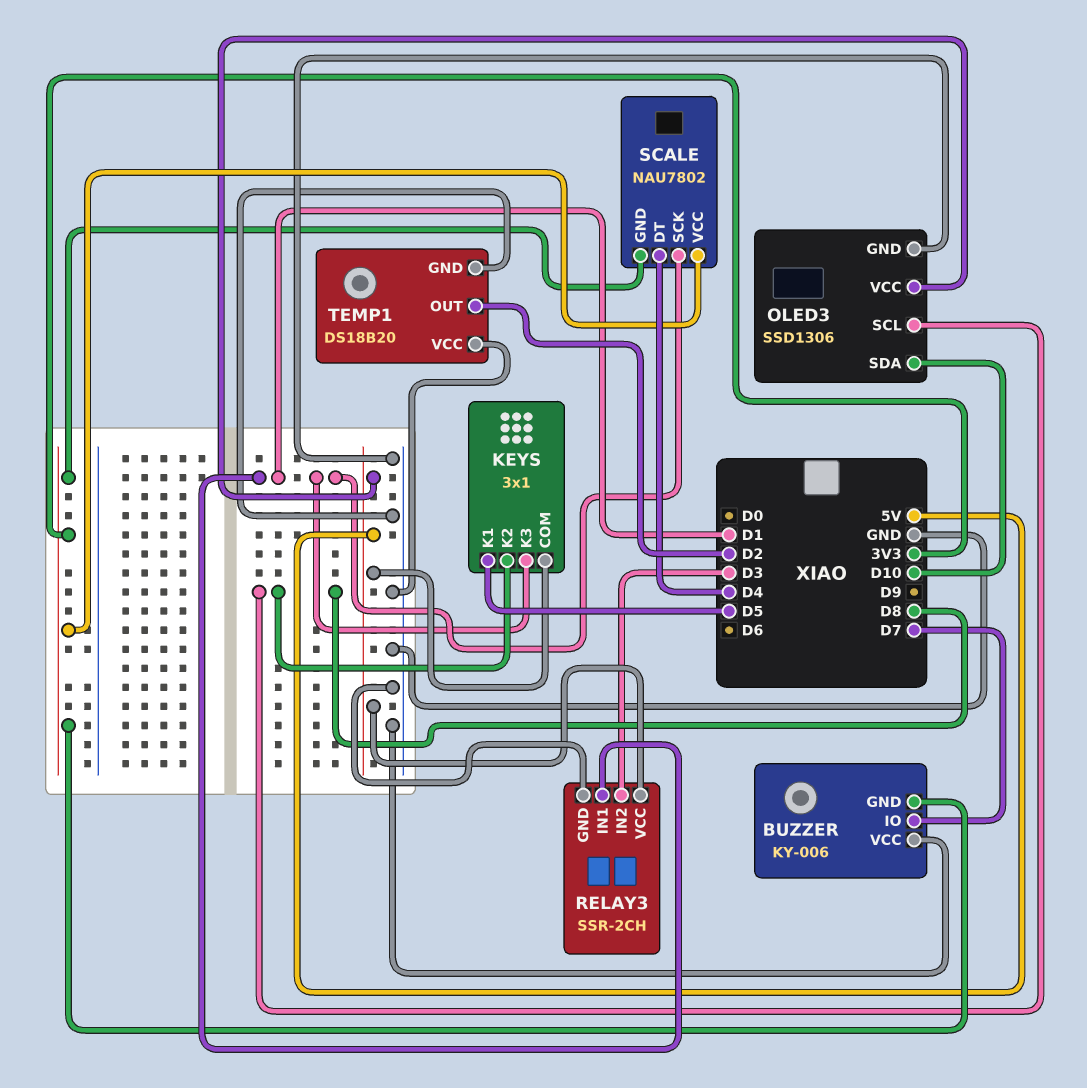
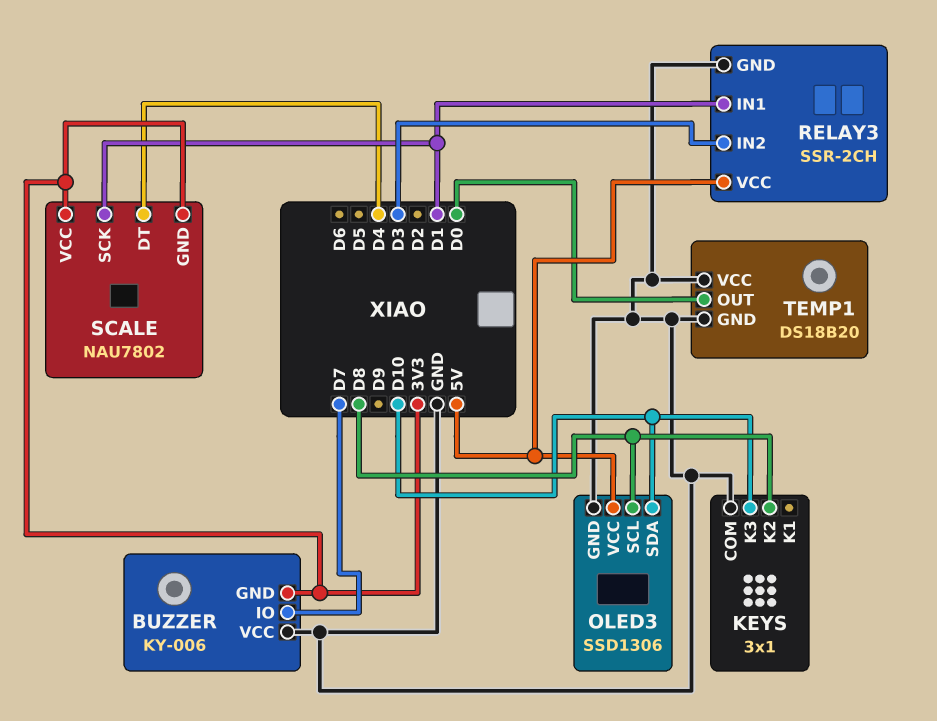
KEYS pin COM: 5V -> GND
KEYS pin K1: D5 -> none
KEYS pin K3: D1 -> D10
TEMP1 pin OUT: D2 -> D0

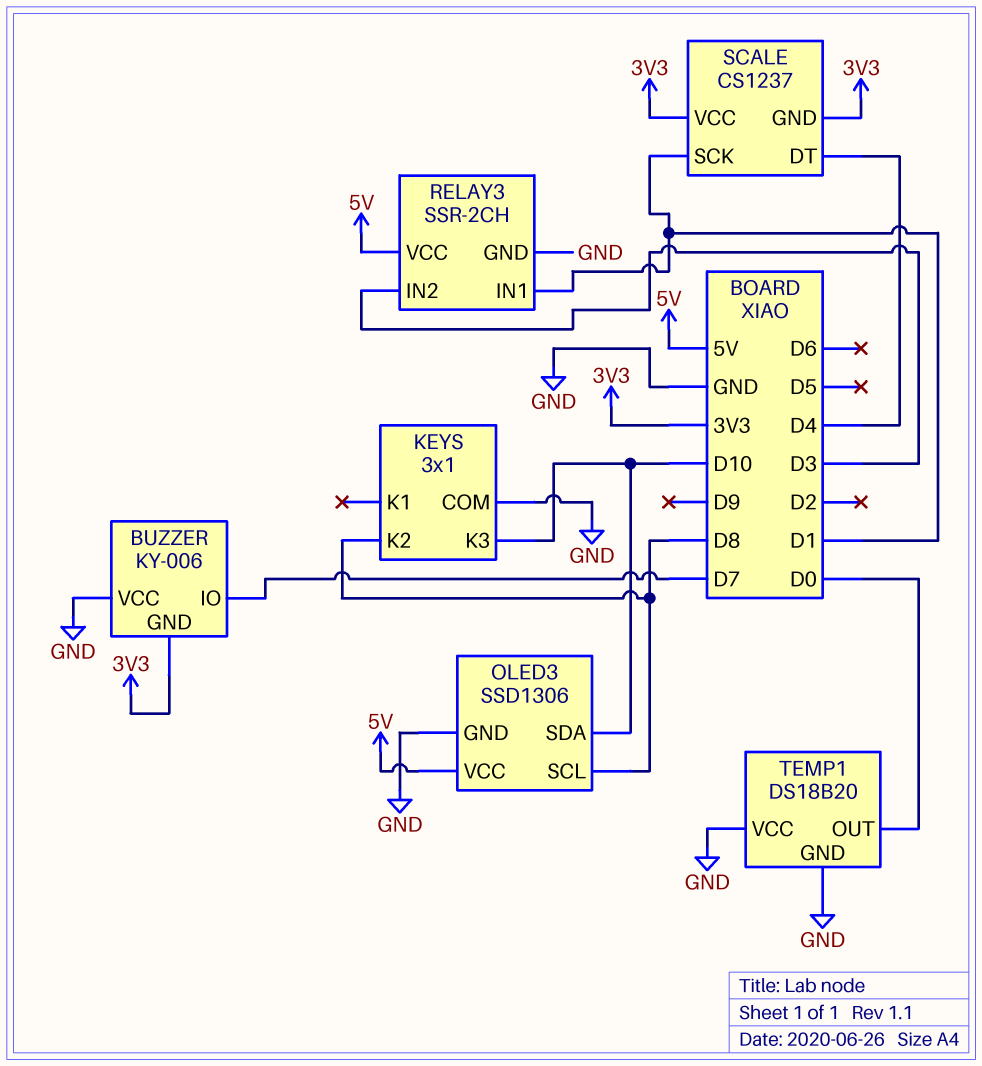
SCALE: NAU7802 -> CS1237

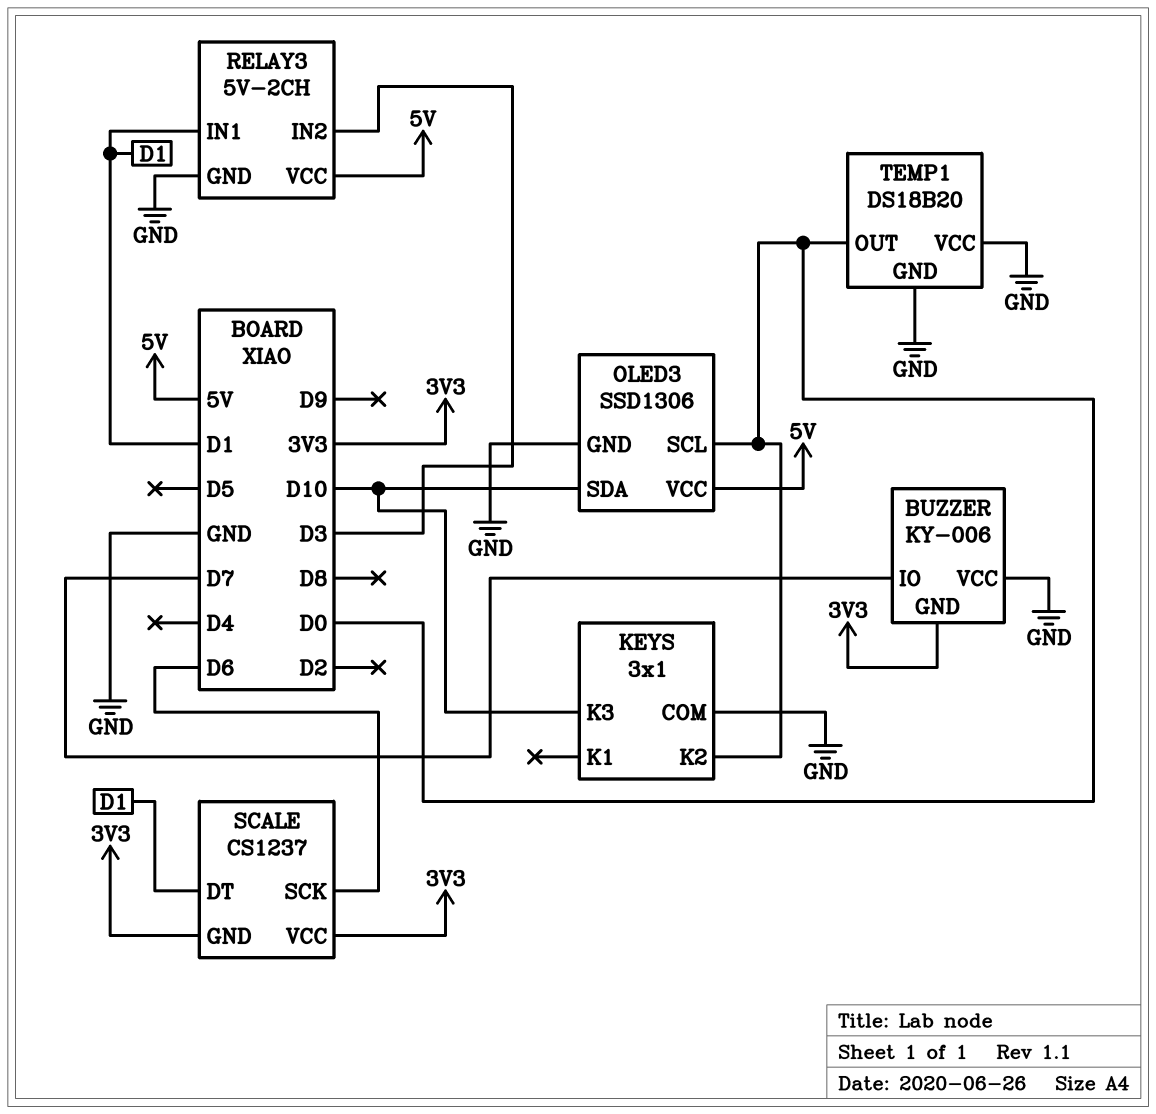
KEYS pin K2: D8 -> D0
OLED3 pin SCL: D8 -> D0
RELAY3: SSR-2CH -> 5V-2CH
SCALE pin DT: D4 -> D1
SCALE pin SCK: D1 -> D6

